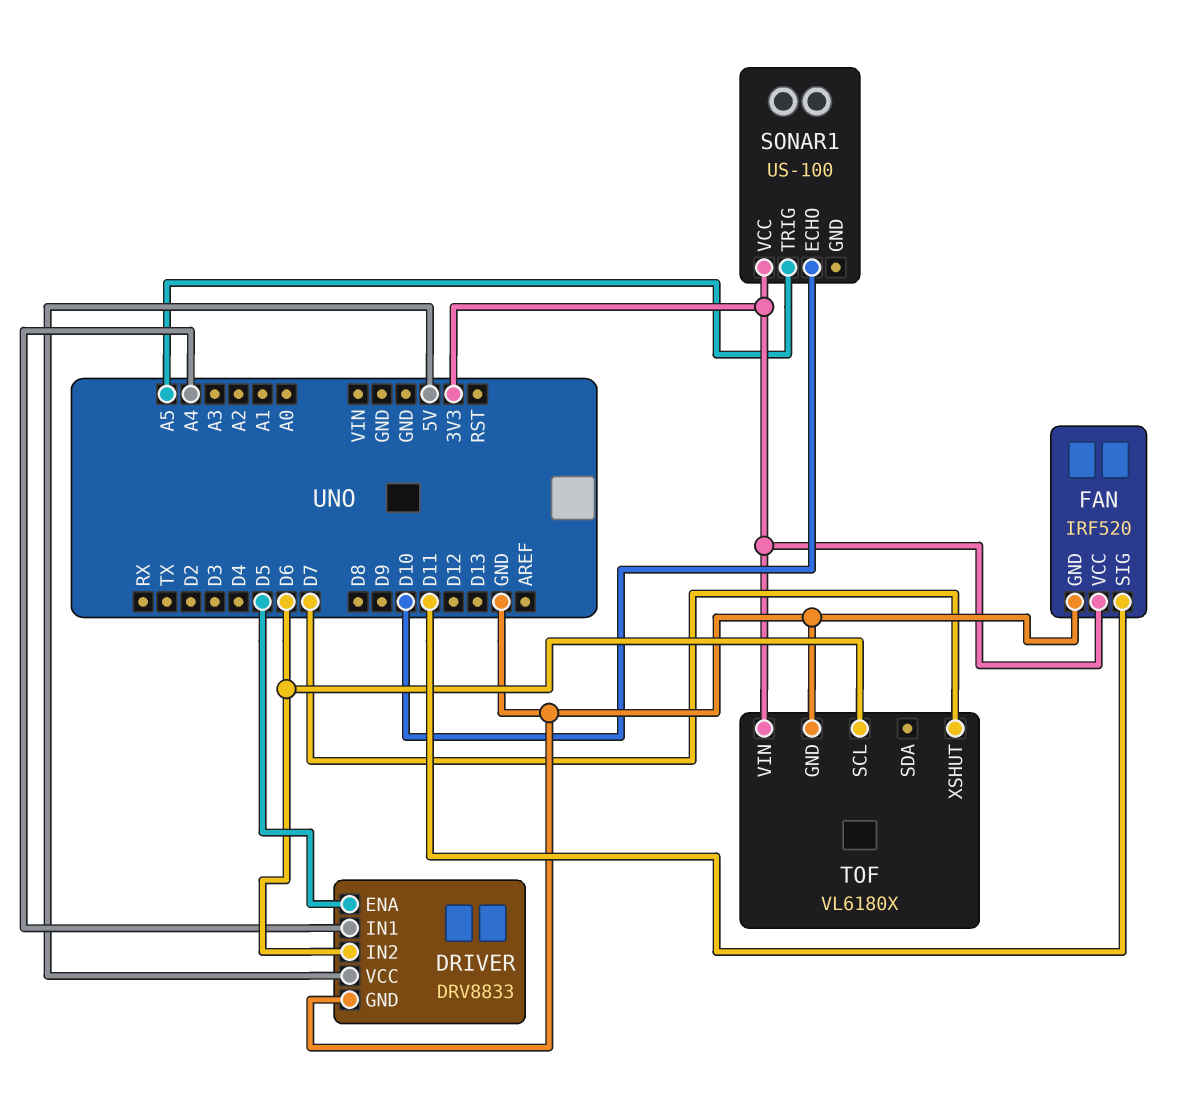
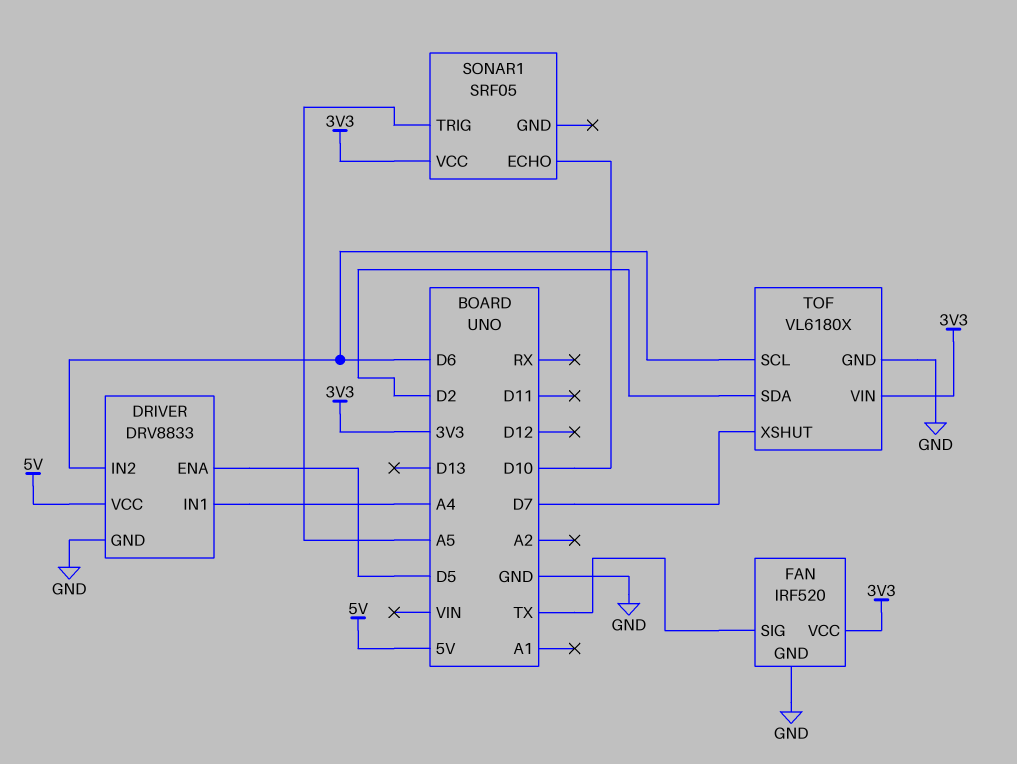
FAN pin SIG: D11 -> TX
SONAR1: US-100 -> SRF05
TOF pin SDA: none -> D2

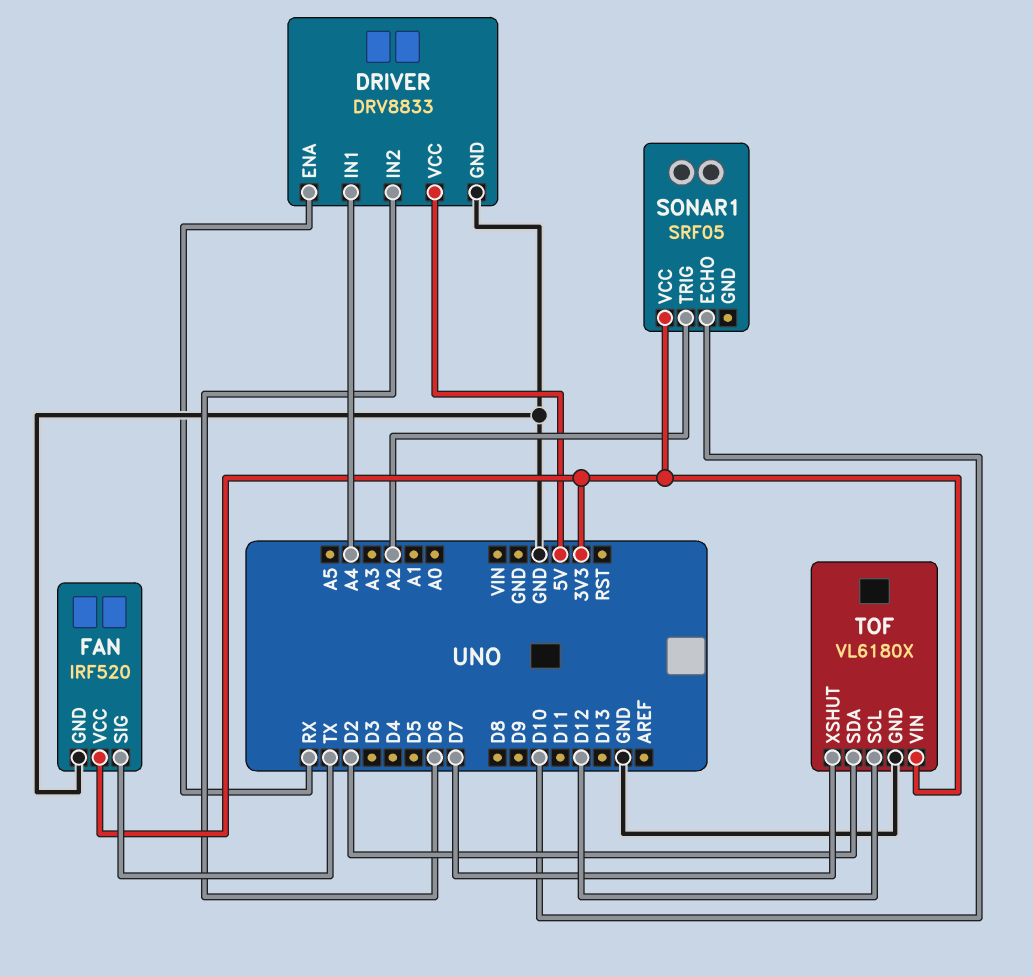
DRIVER pin ENA: D5 -> RX
SONAR1 pin TRIG: A5 -> A2
TOF pin SCL: D6 -> D12

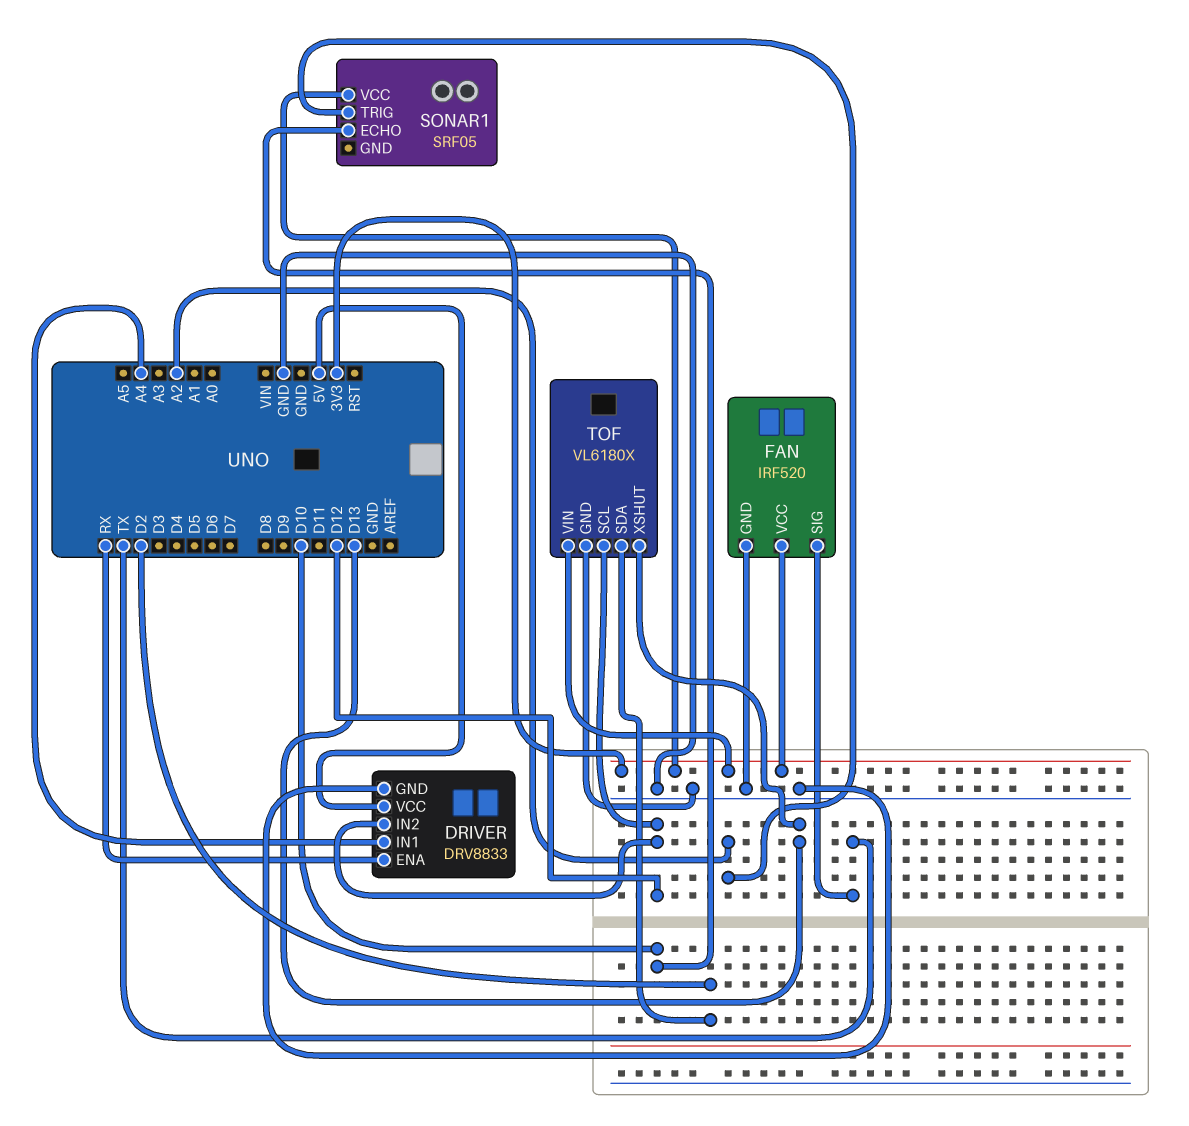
DRIVER pin IN2: D6 -> D12
TOF pin XSHUT: D7 -> D13

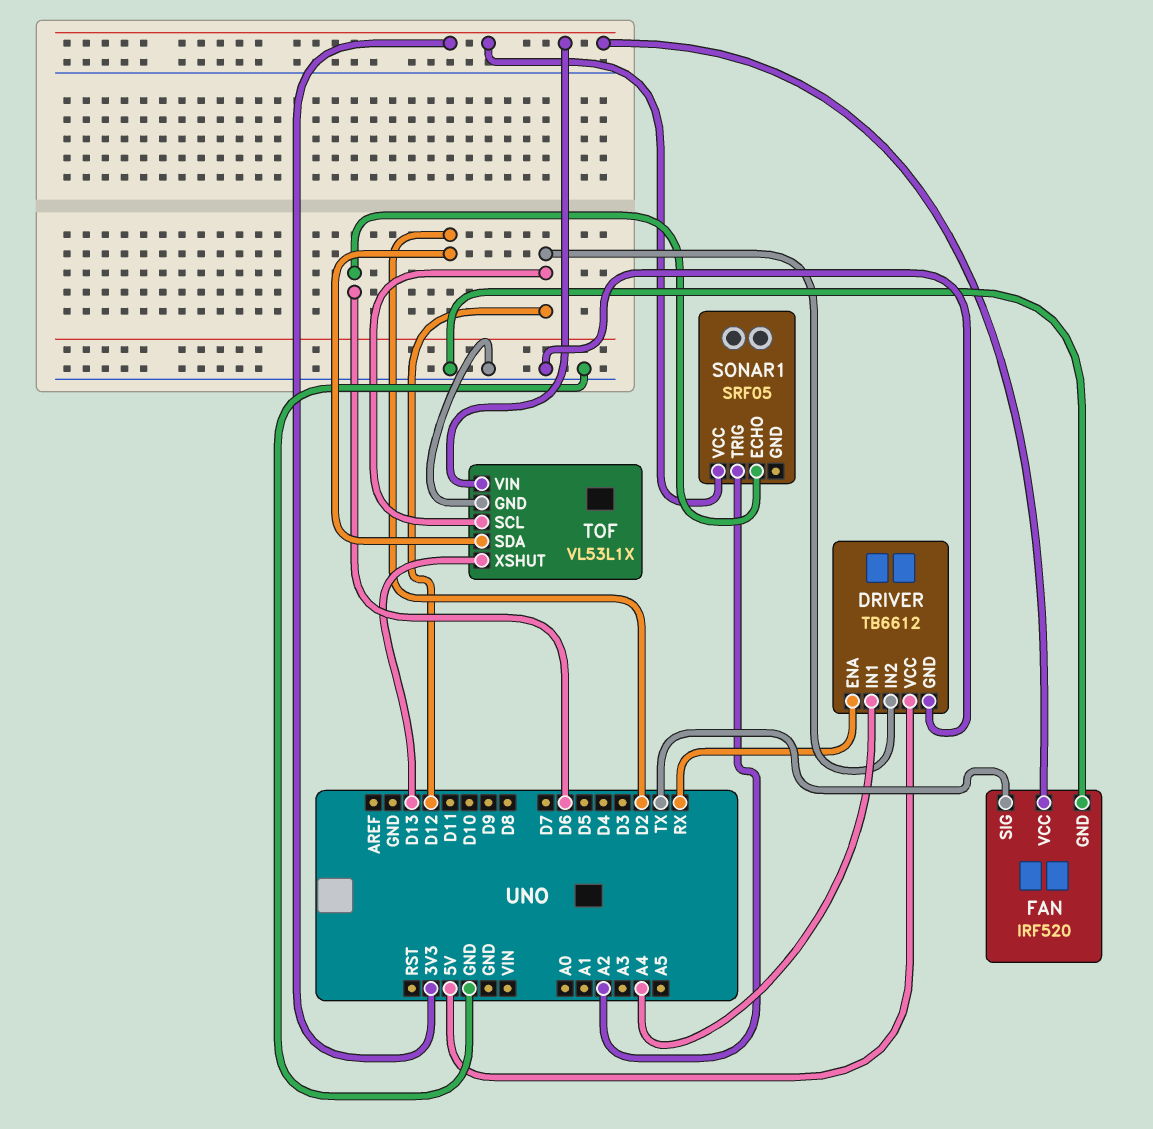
DRIVER: DRV8833 -> TB6612
SONAR1 pin ECHO: D10 -> D6
TOF: VL6180X -> VL53L1X

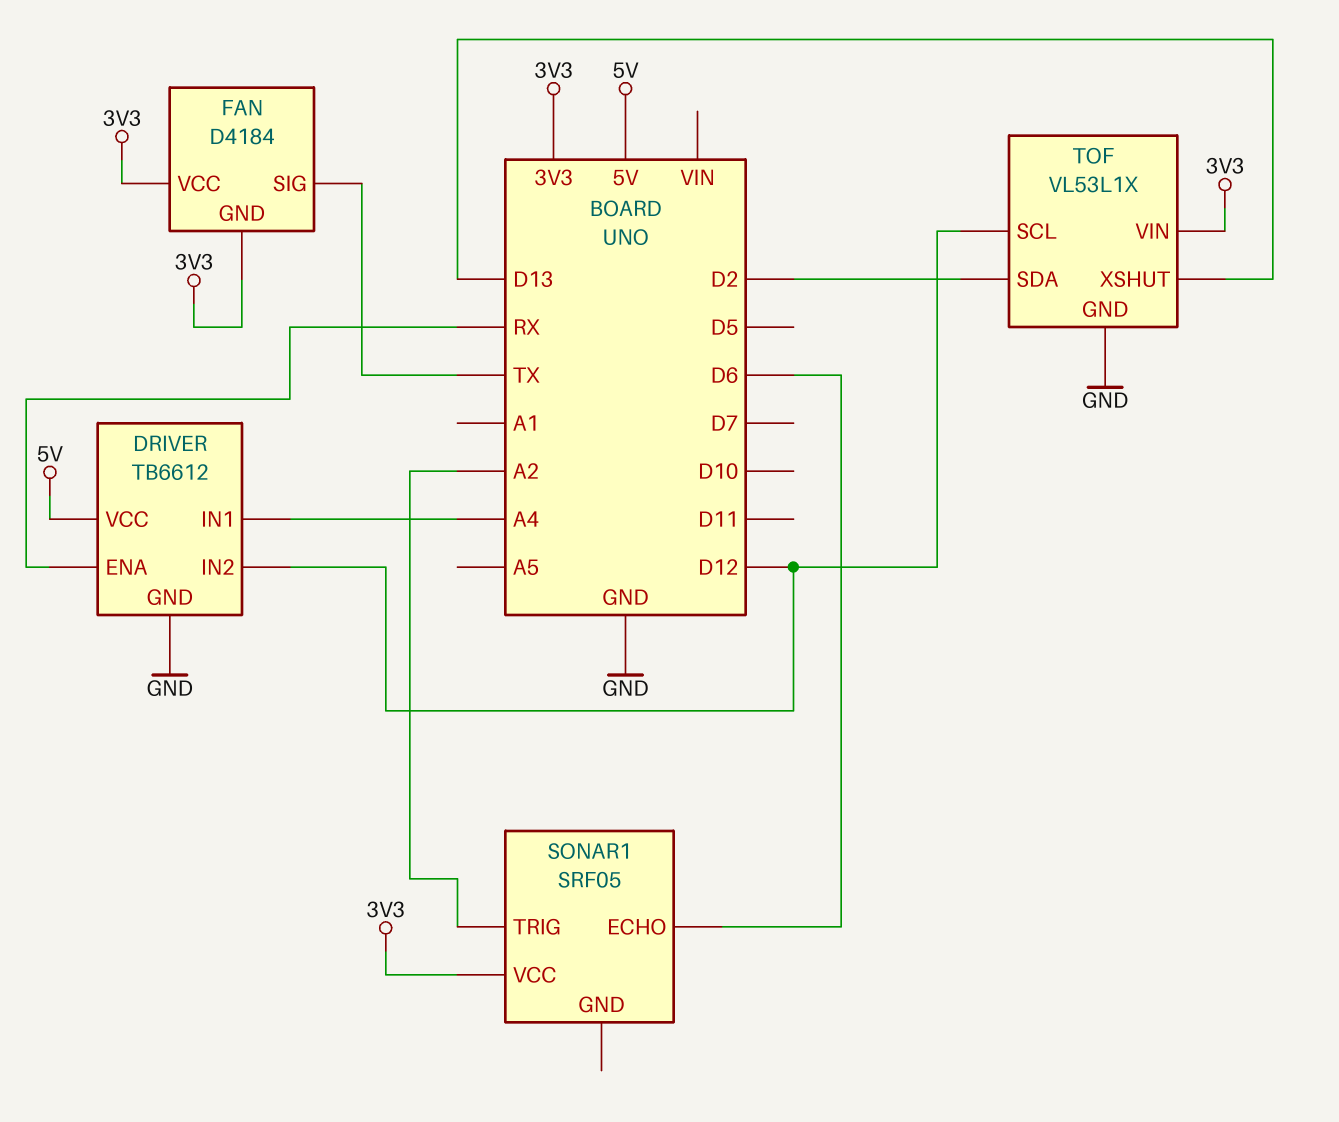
FAN: IRF520 -> D4184
FAN pin GND: GND -> 3V3

